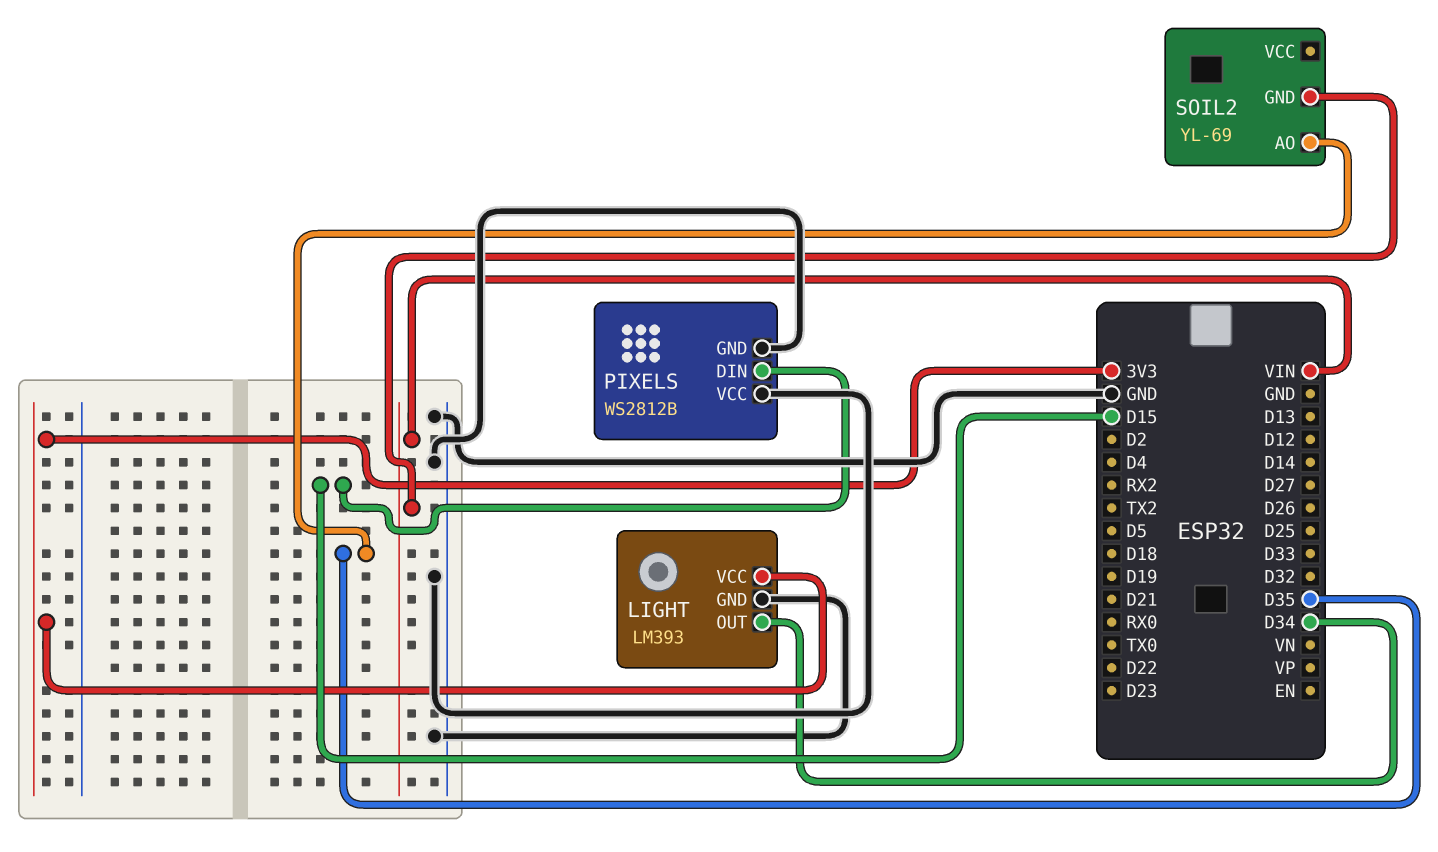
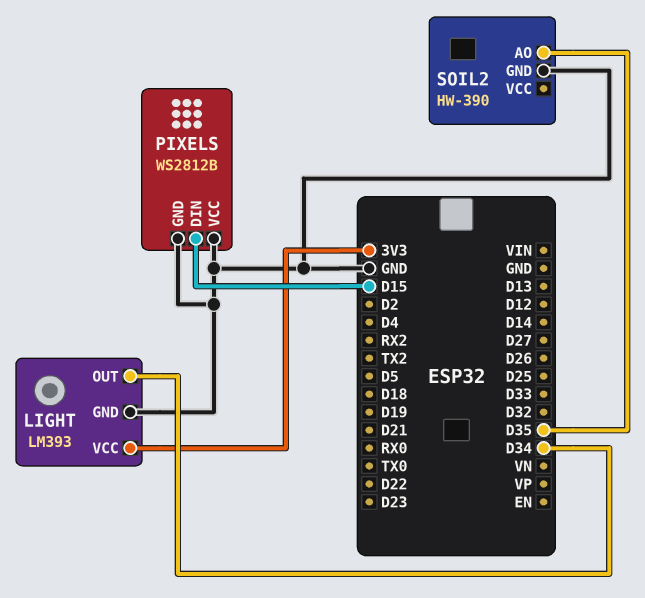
SOIL2: YL-69 -> HW-390
SOIL2 pin GND: VIN -> GND

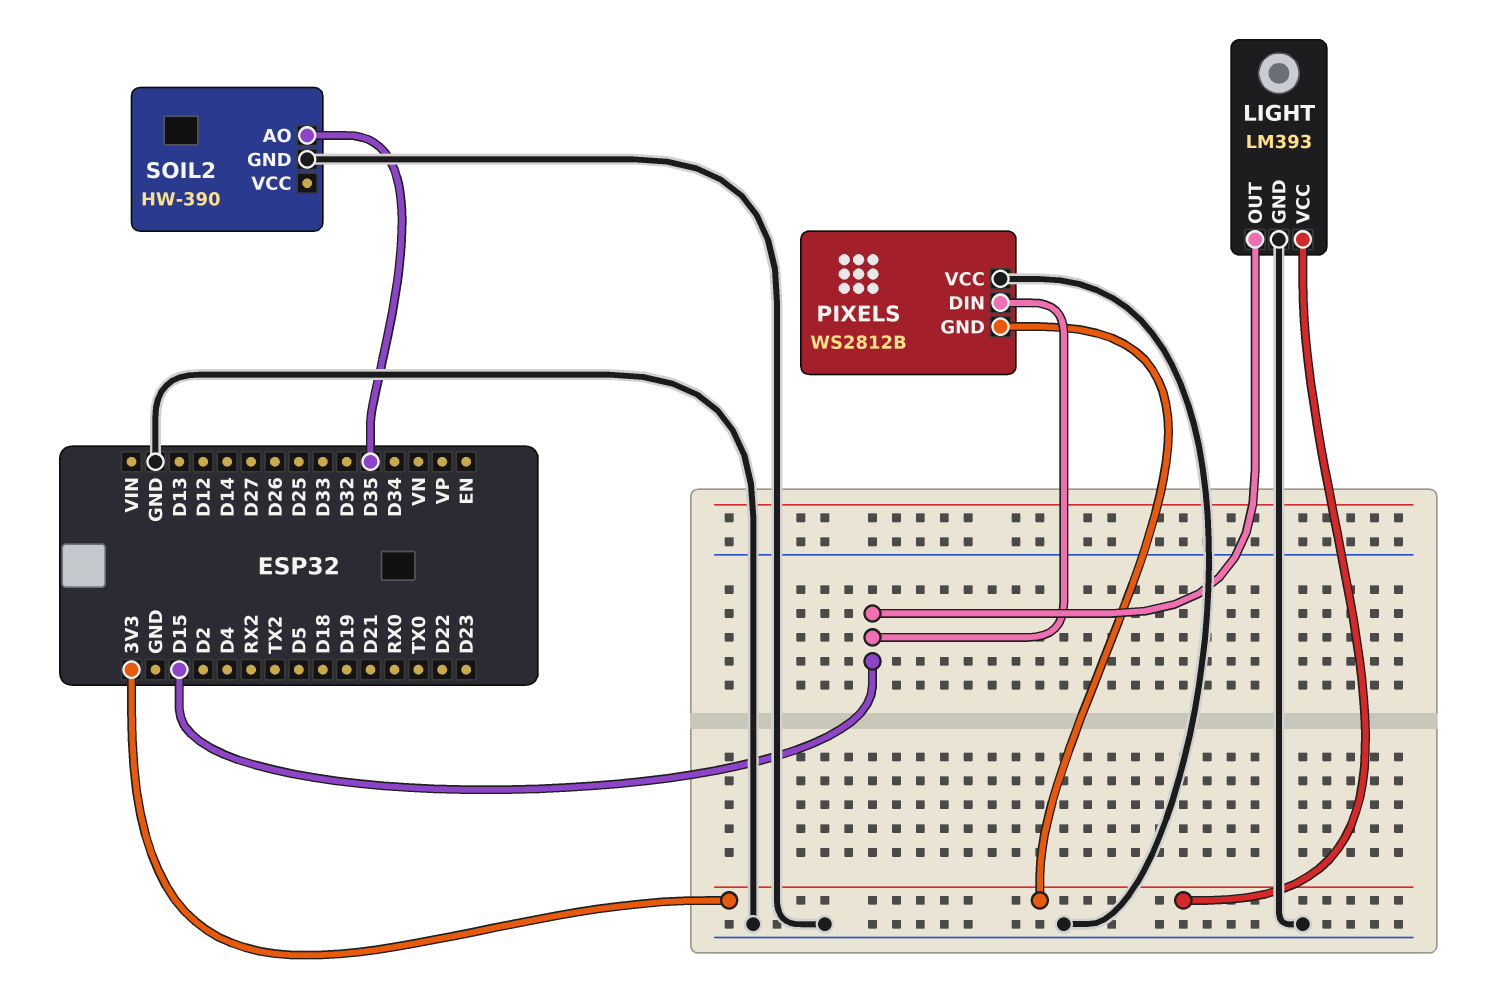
LIGHT pin OUT: D34 -> D15
PIXELS pin GND: GND -> 3V3

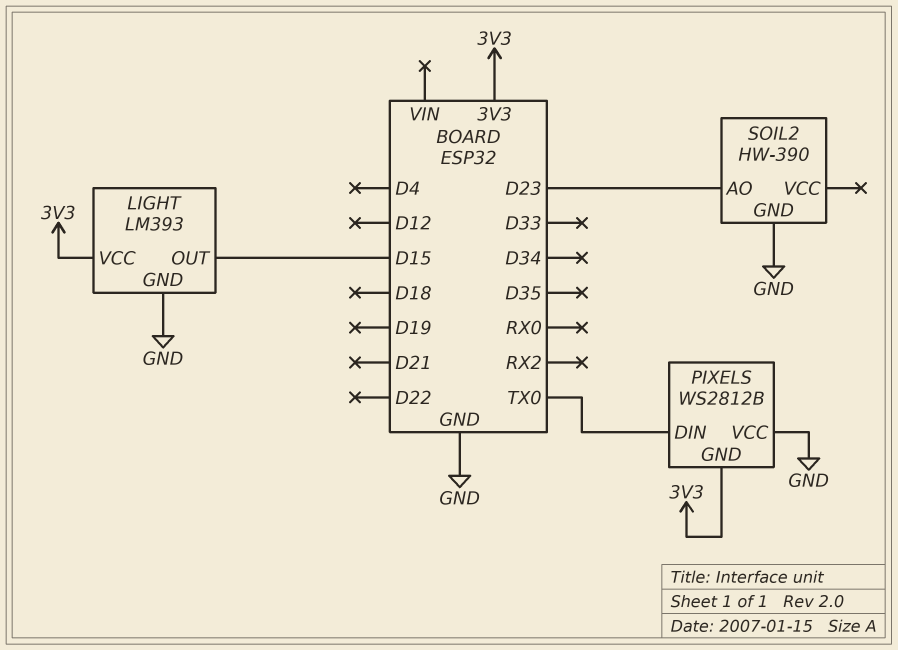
PIXELS pin DIN: D15 -> TX0
SOIL2 pin AO: D35 -> D23

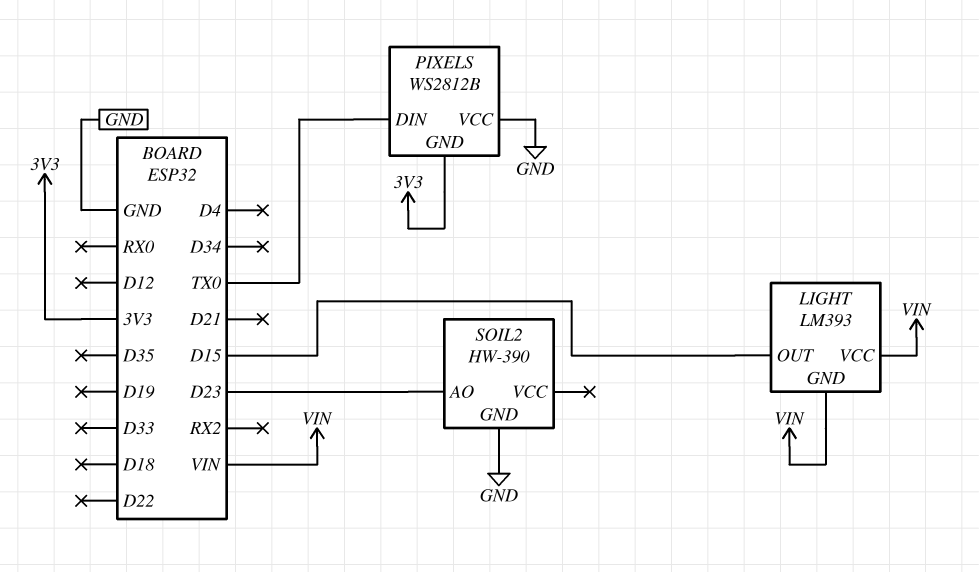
LIGHT pin GND: GND -> VIN
LIGHT pin VCC: 3V3 -> VIN

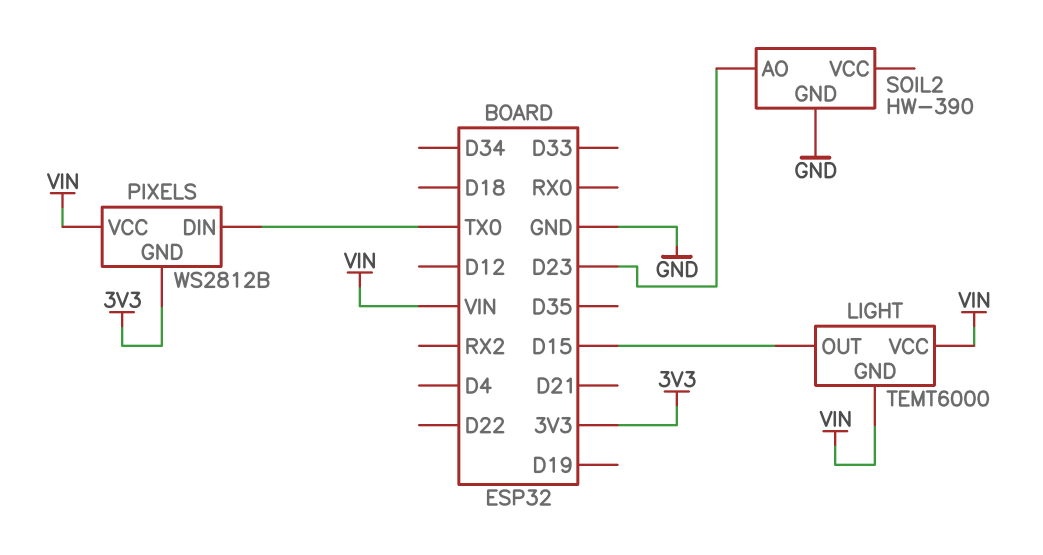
LIGHT: LM393 -> TEMT6000
PIXELS pin VCC: GND -> VIN

